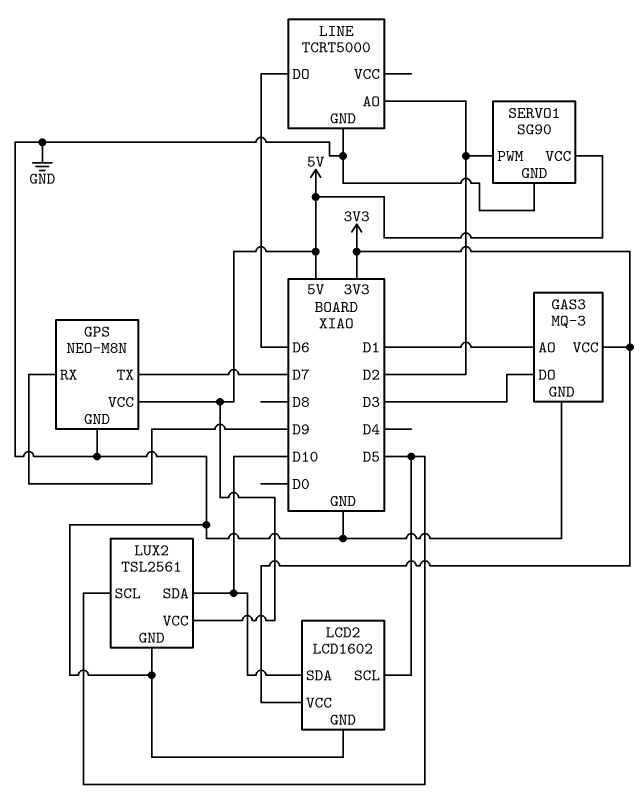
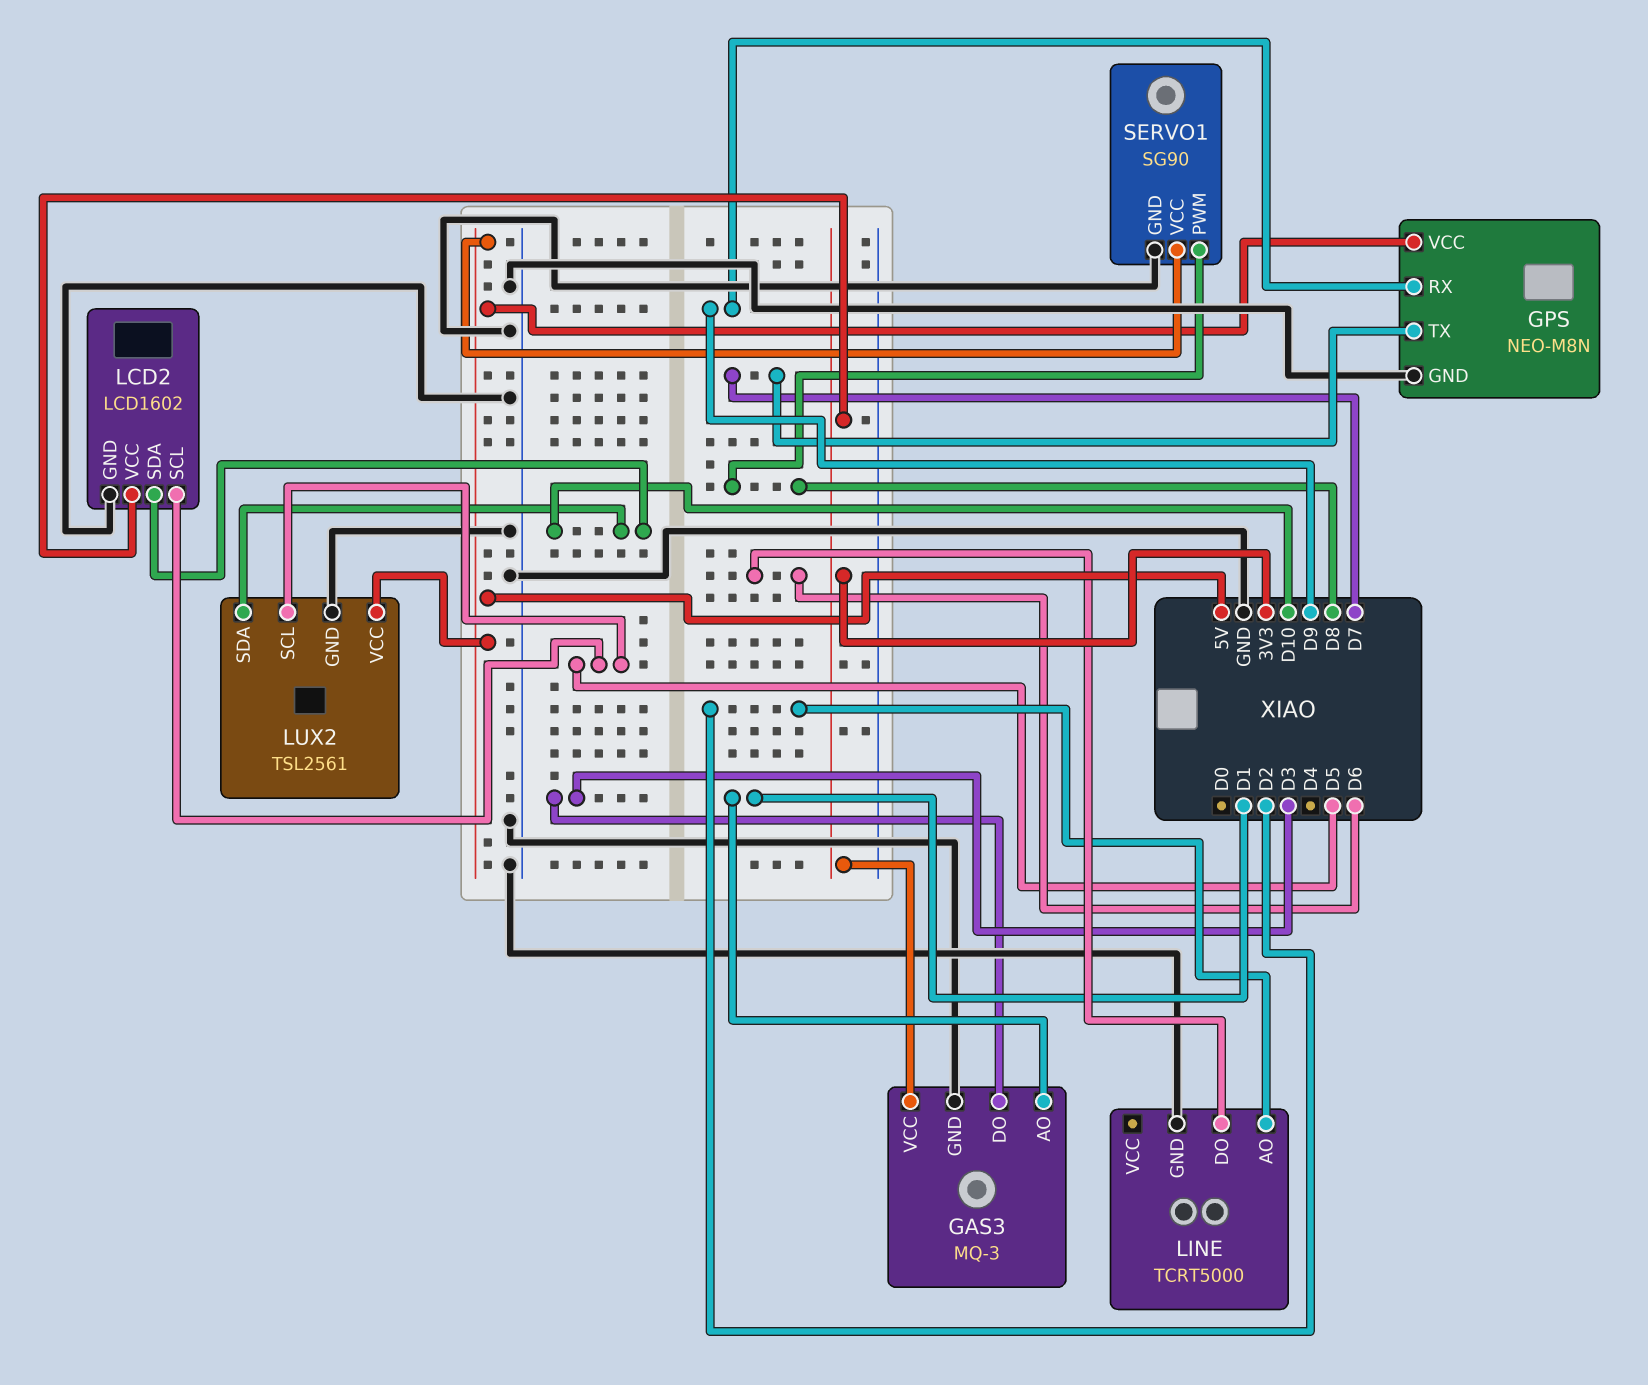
SERVO1 pin PWM: D2 -> D8

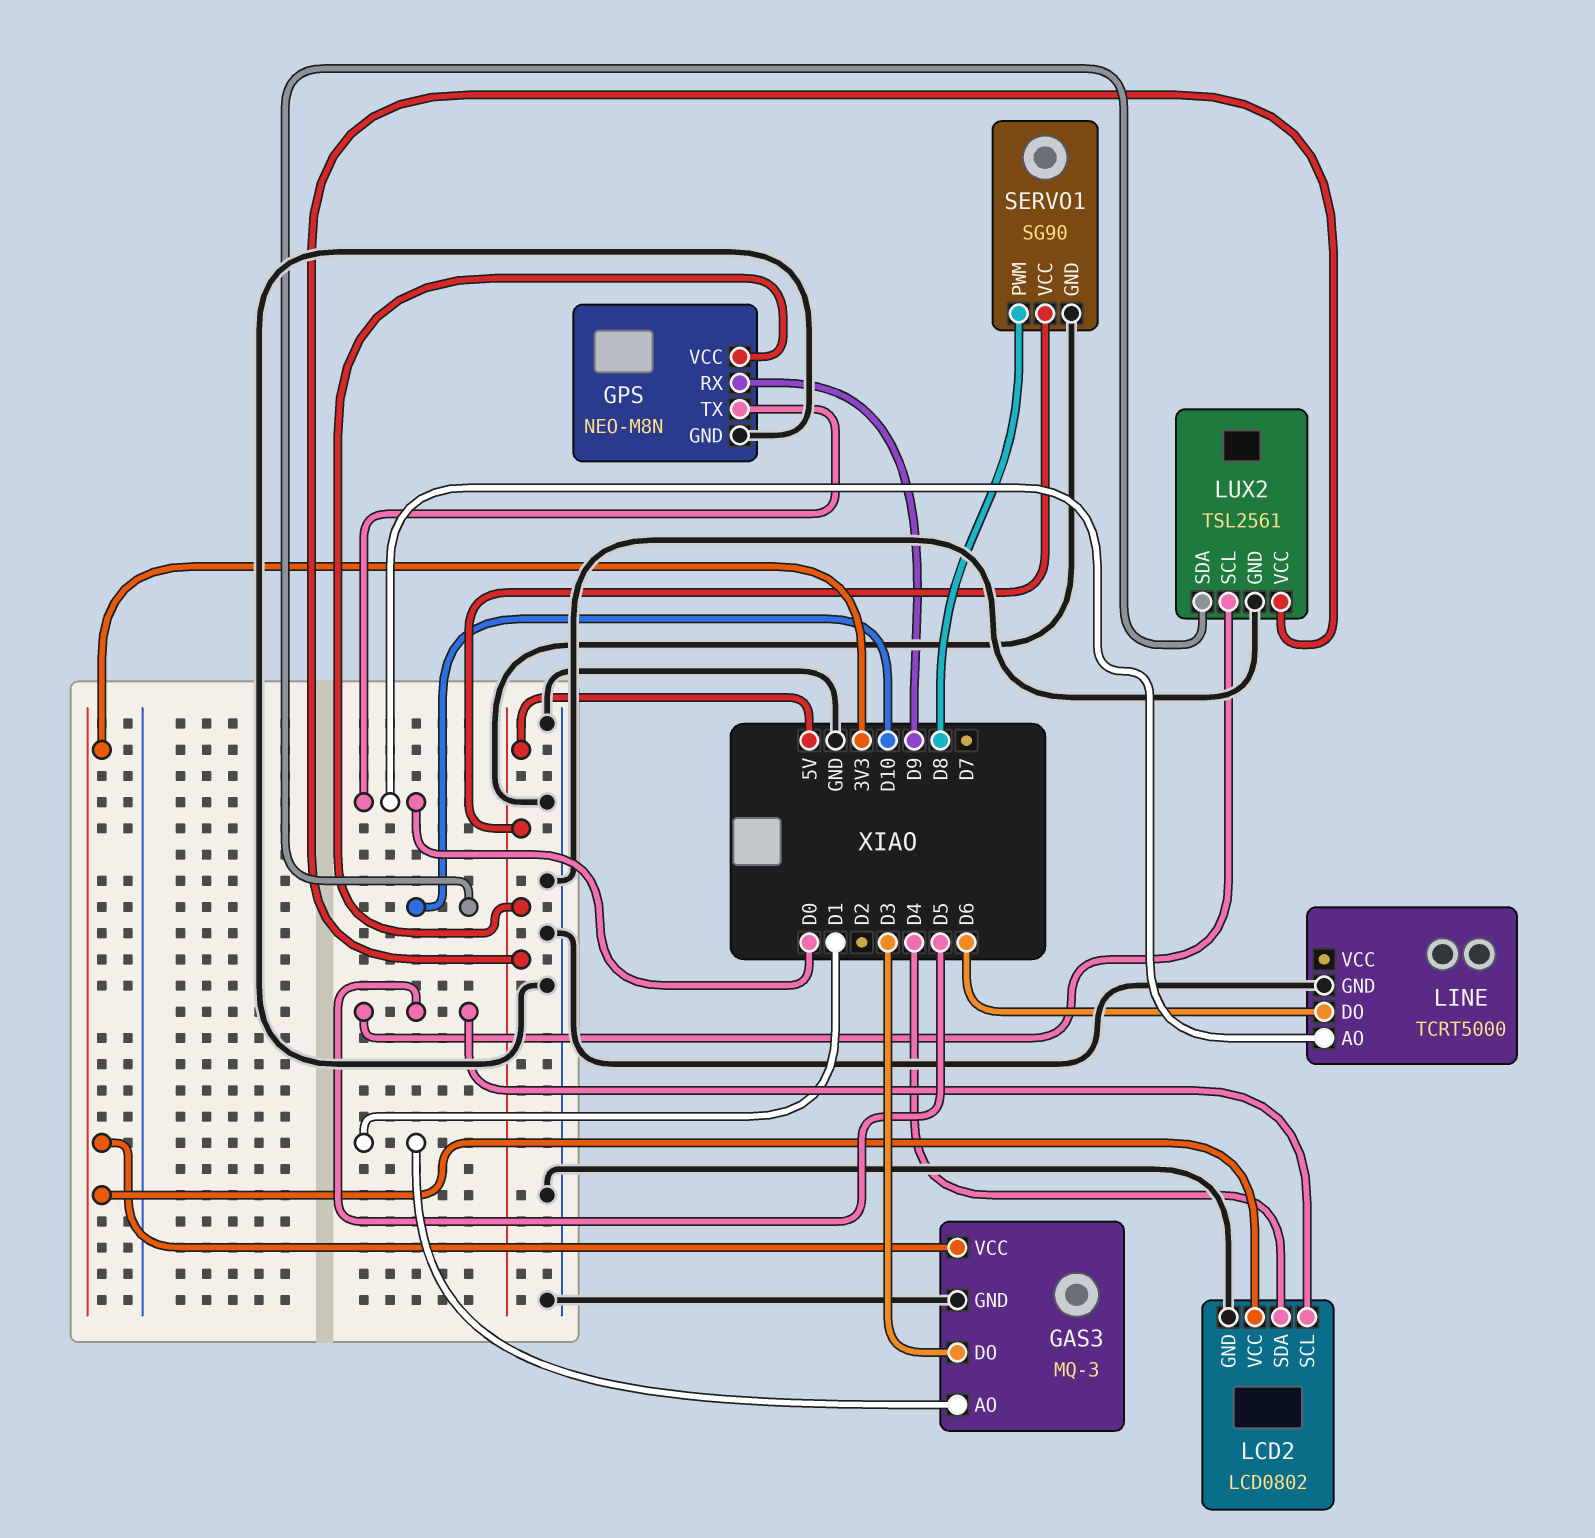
GPS pin TX: D7 -> D0
LCD2: LCD1602 -> LCD0802
LCD2 pin SDA: D10 -> D4
LINE pin AO: D2 -> D0

